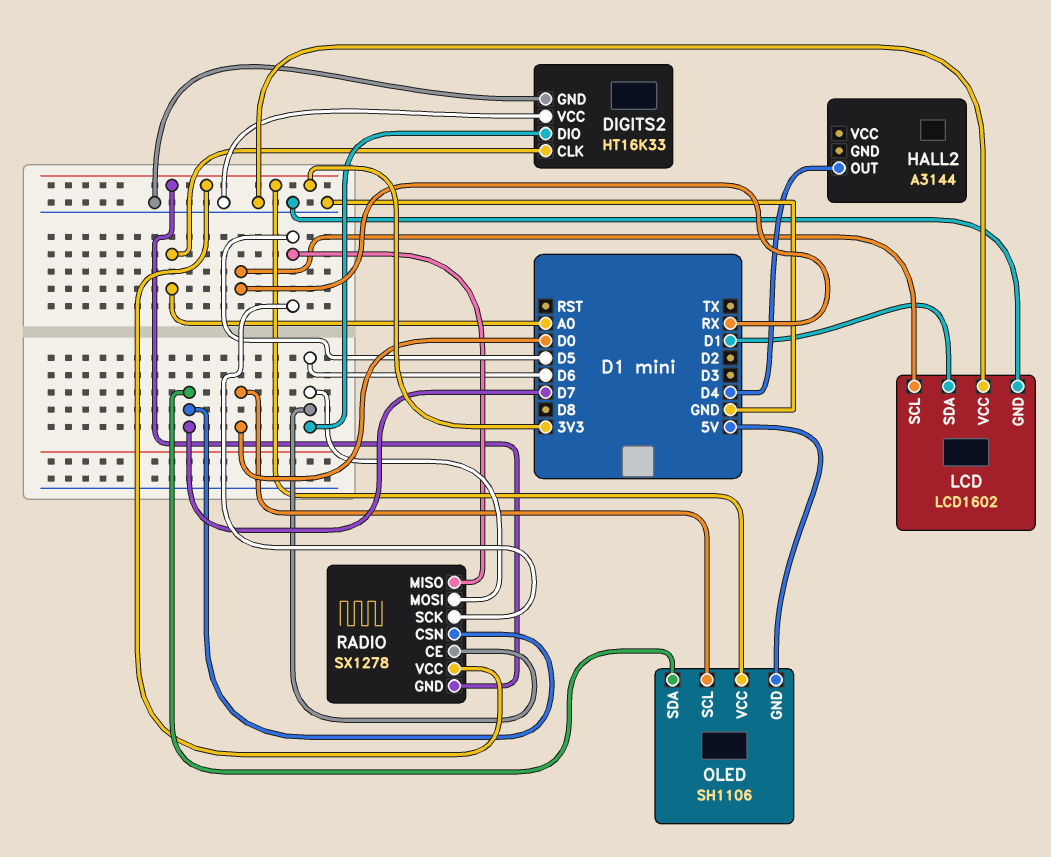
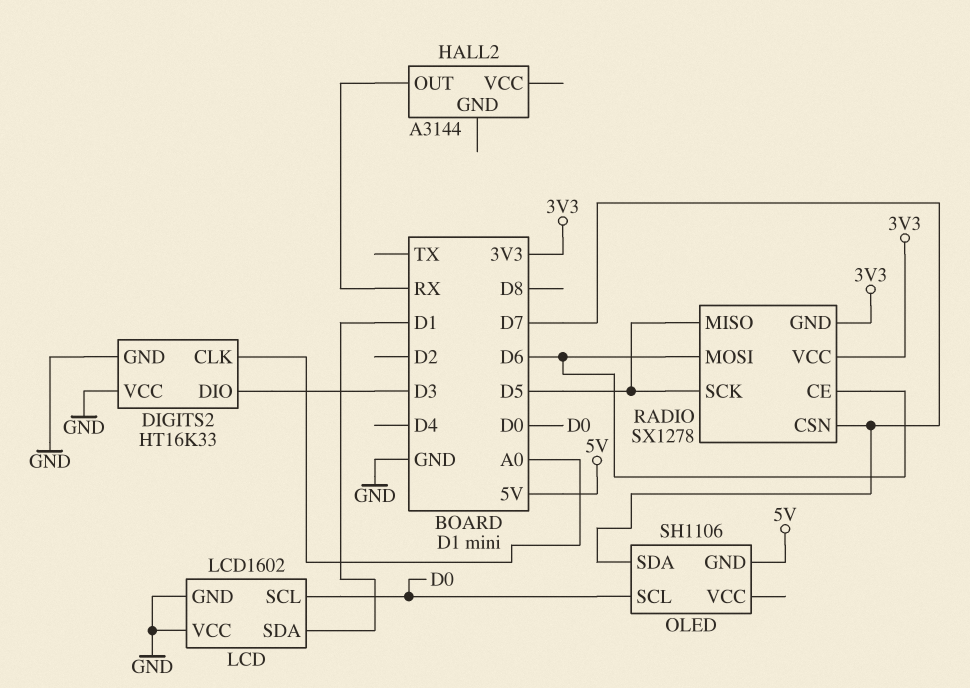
DIGITS2 pin DIO: D6 -> D3
HALL2 pin OUT: D4 -> RX
LCD pin SCL: RX -> D0
OLED pin VCC: 3V3 -> none

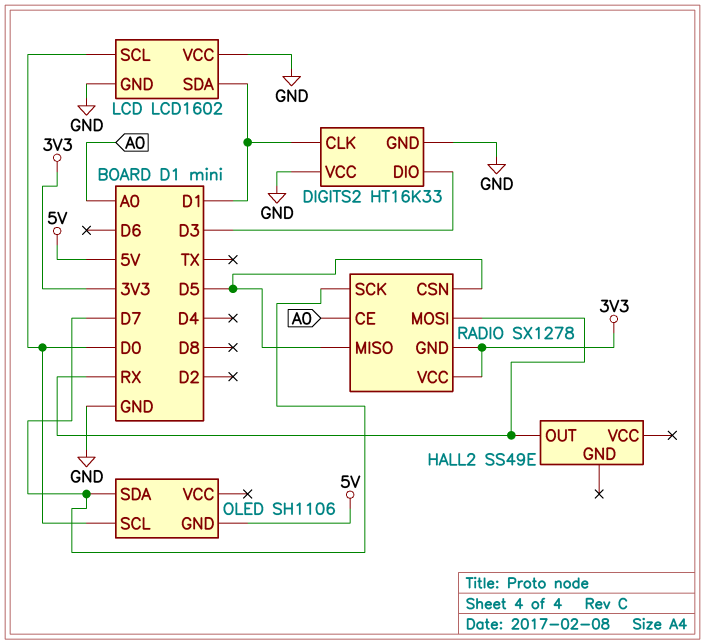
DIGITS2 pin CLK: A0 -> D1
HALL2: A3144 -> SS49E
RADIO pin CE: D6 -> A0
RADIO pin CSN: D7 -> D5
RADIO pin MOSI: D6 -> RX
RADIO pin SCK: D5 -> D7

